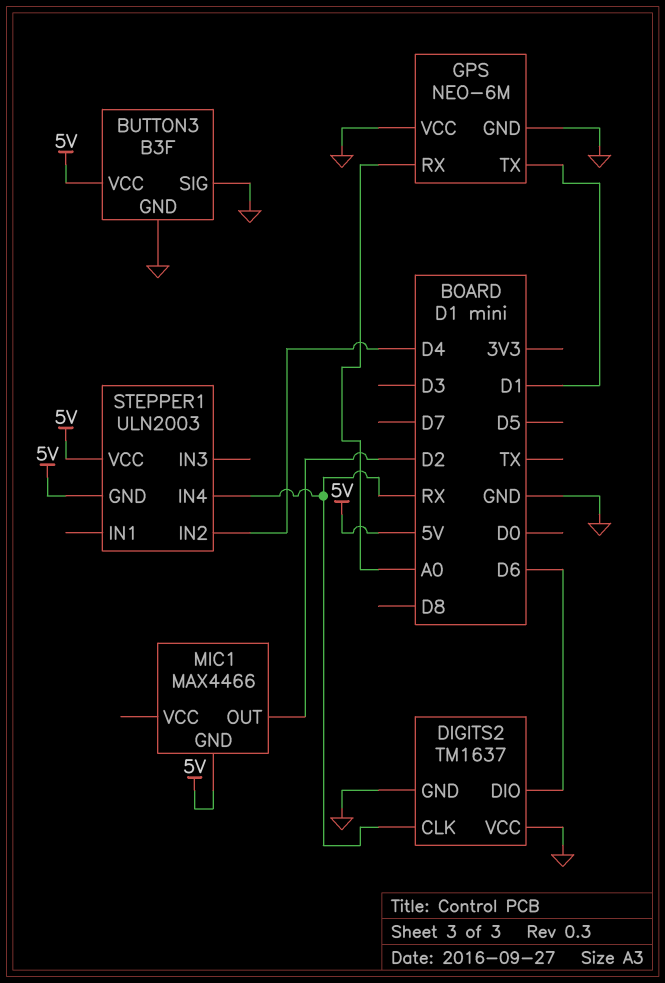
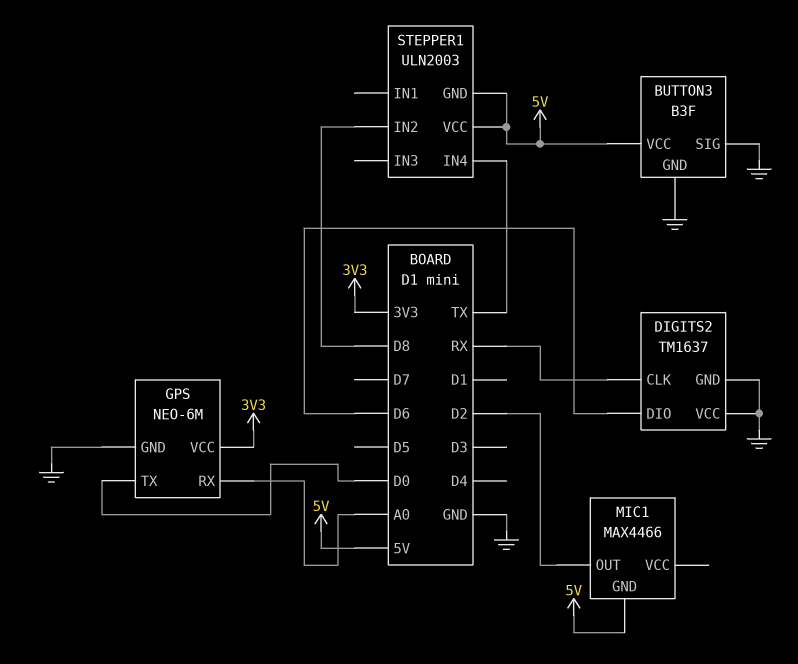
GPS pin TX: D1 -> D0
GPS pin VCC: GND -> 3V3
STEPPER1 pin IN2: D4 -> D8
STEPPER1 pin IN4: RX -> TX

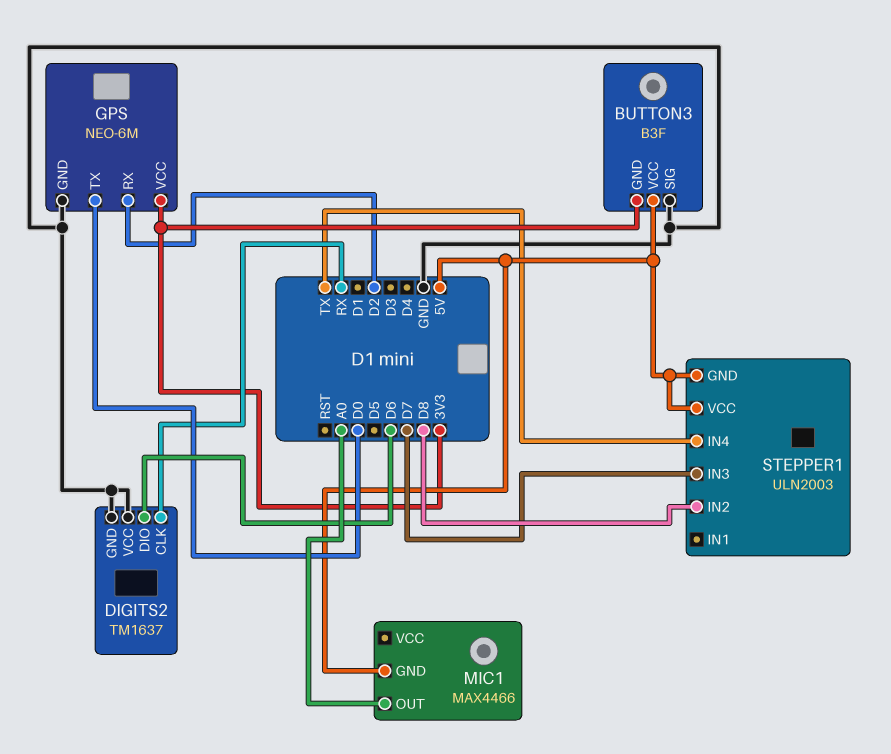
BUTTON3 pin GND: GND -> 3V3
GPS pin RX: A0 -> D2
MIC1 pin OUT: D2 -> A0
STEPPER1 pin IN3: none -> D7

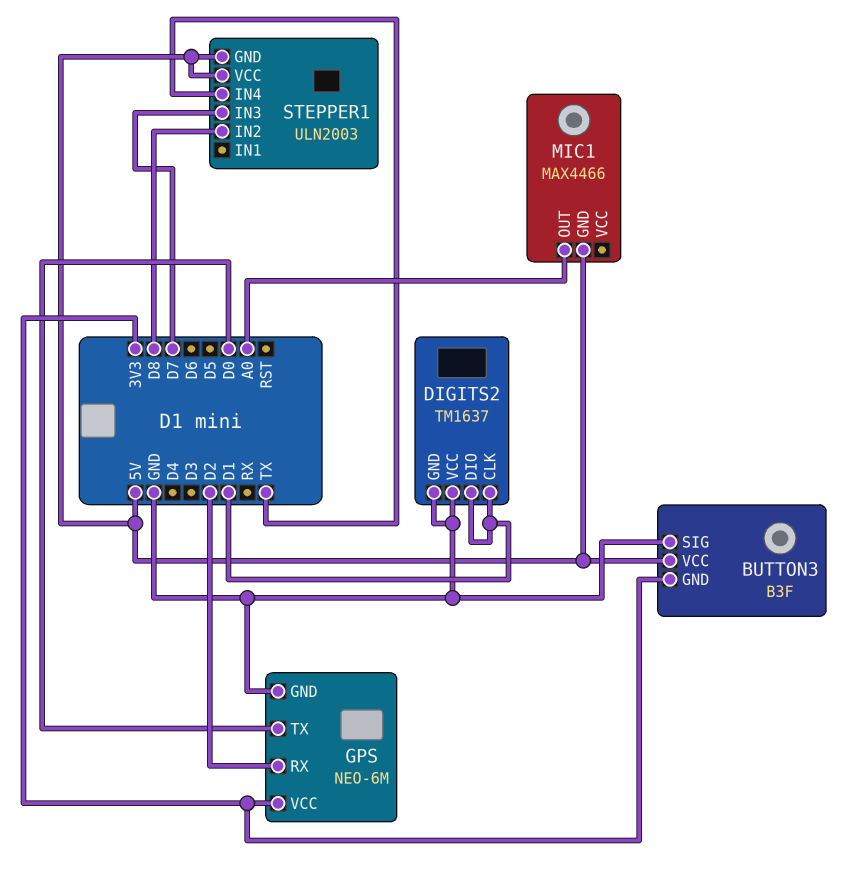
DIGITS2 pin CLK: RX -> D1
DIGITS2 pin DIO: D6 -> D1

